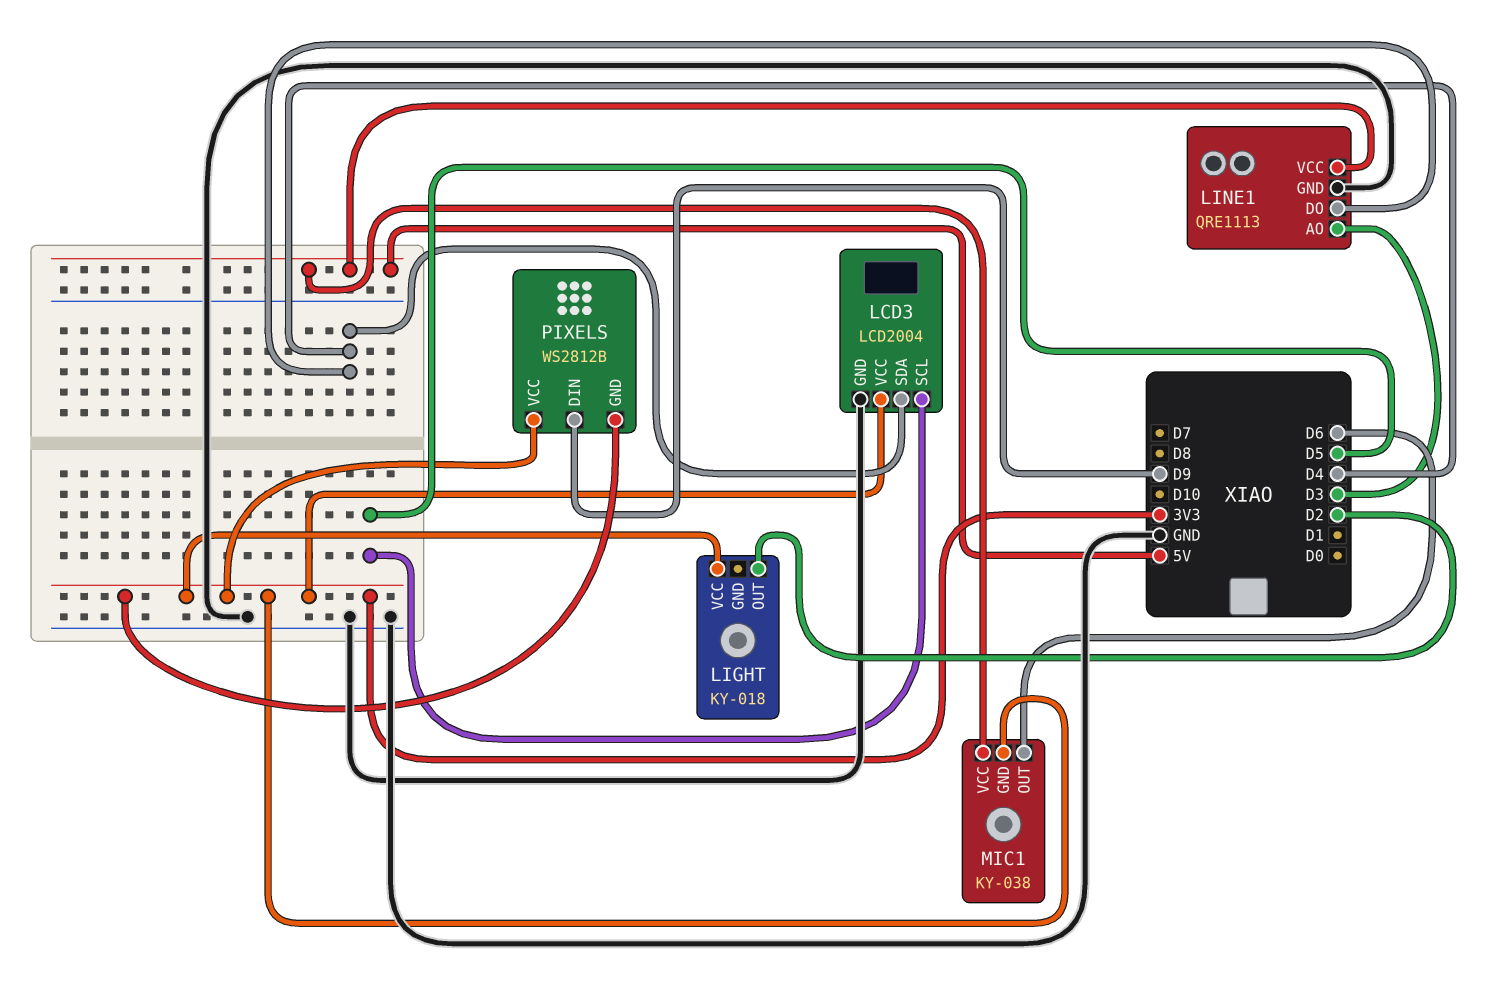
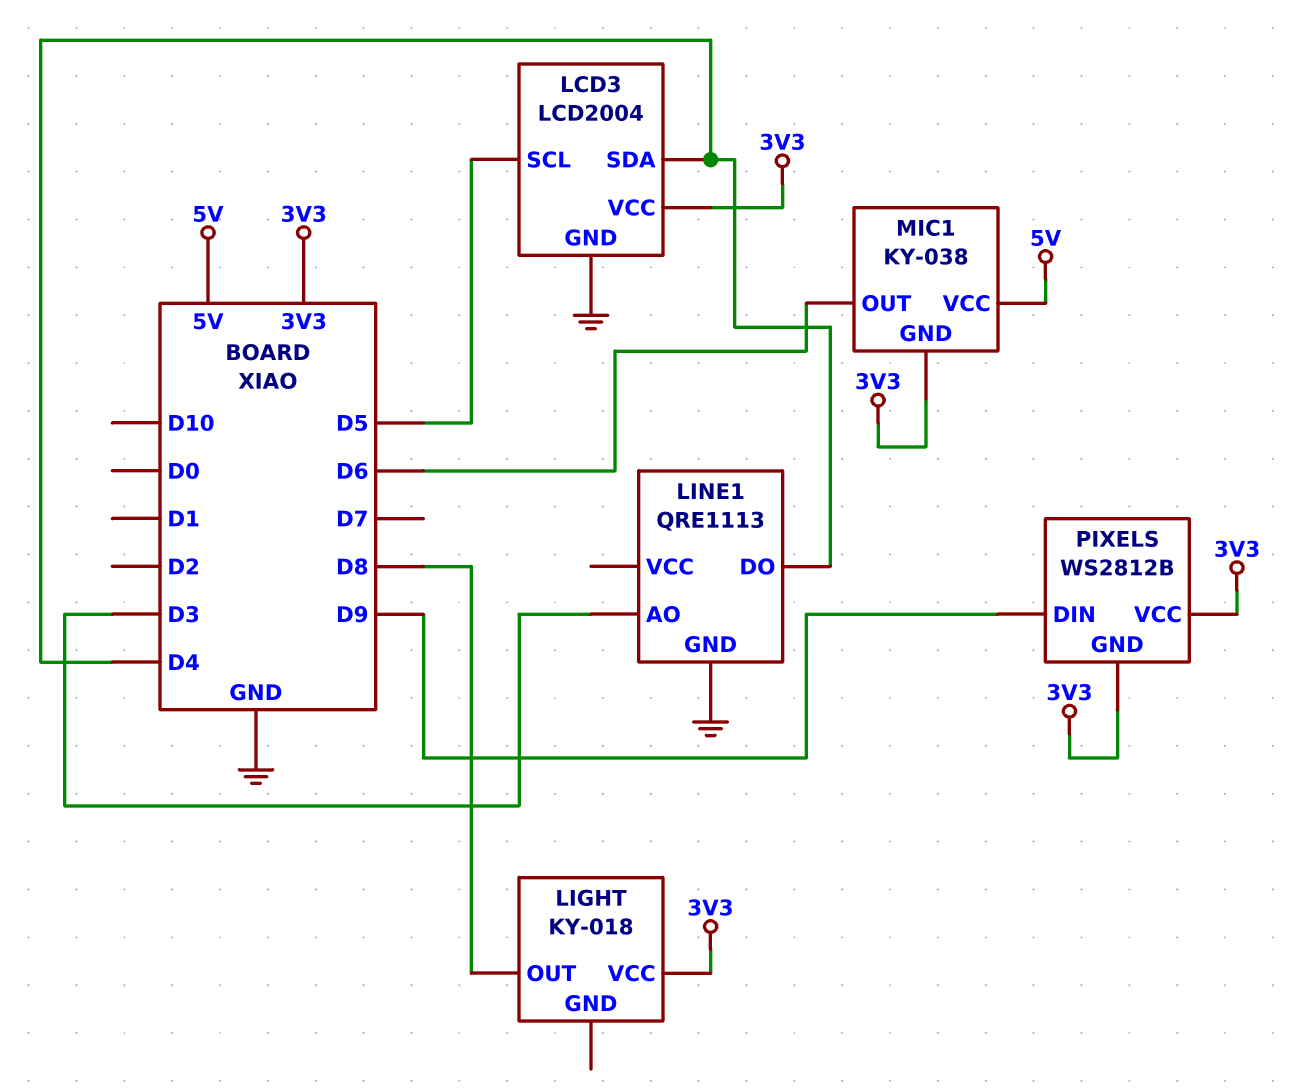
LIGHT pin OUT: D2 -> D8
LINE1 pin VCC: 5V -> none

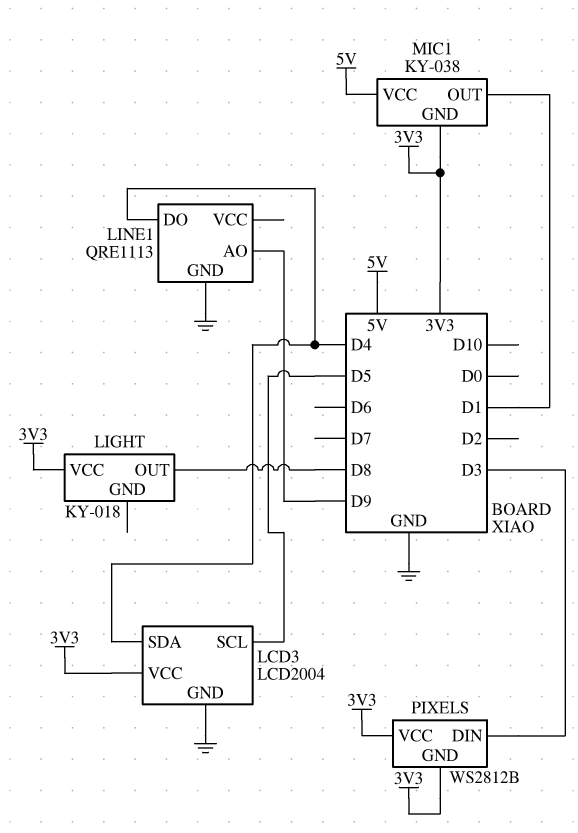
LINE1 pin AO: D3 -> D9
MIC1 pin OUT: D6 -> D1
PIXELS pin DIN: D9 -> D3

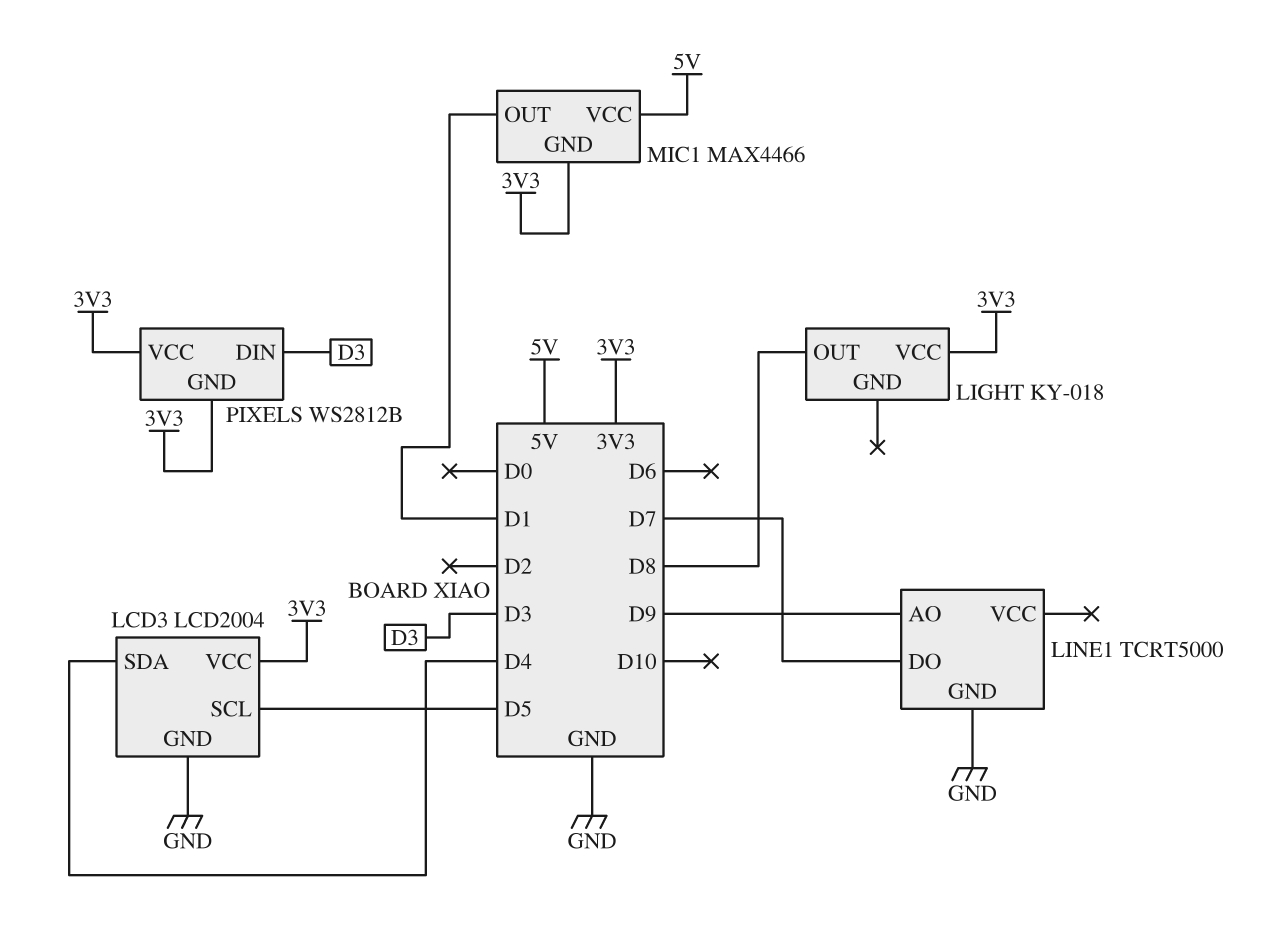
LINE1: QRE1113 -> TCRT5000
LINE1 pin DO: D4 -> D7
MIC1: KY-038 -> MAX4466

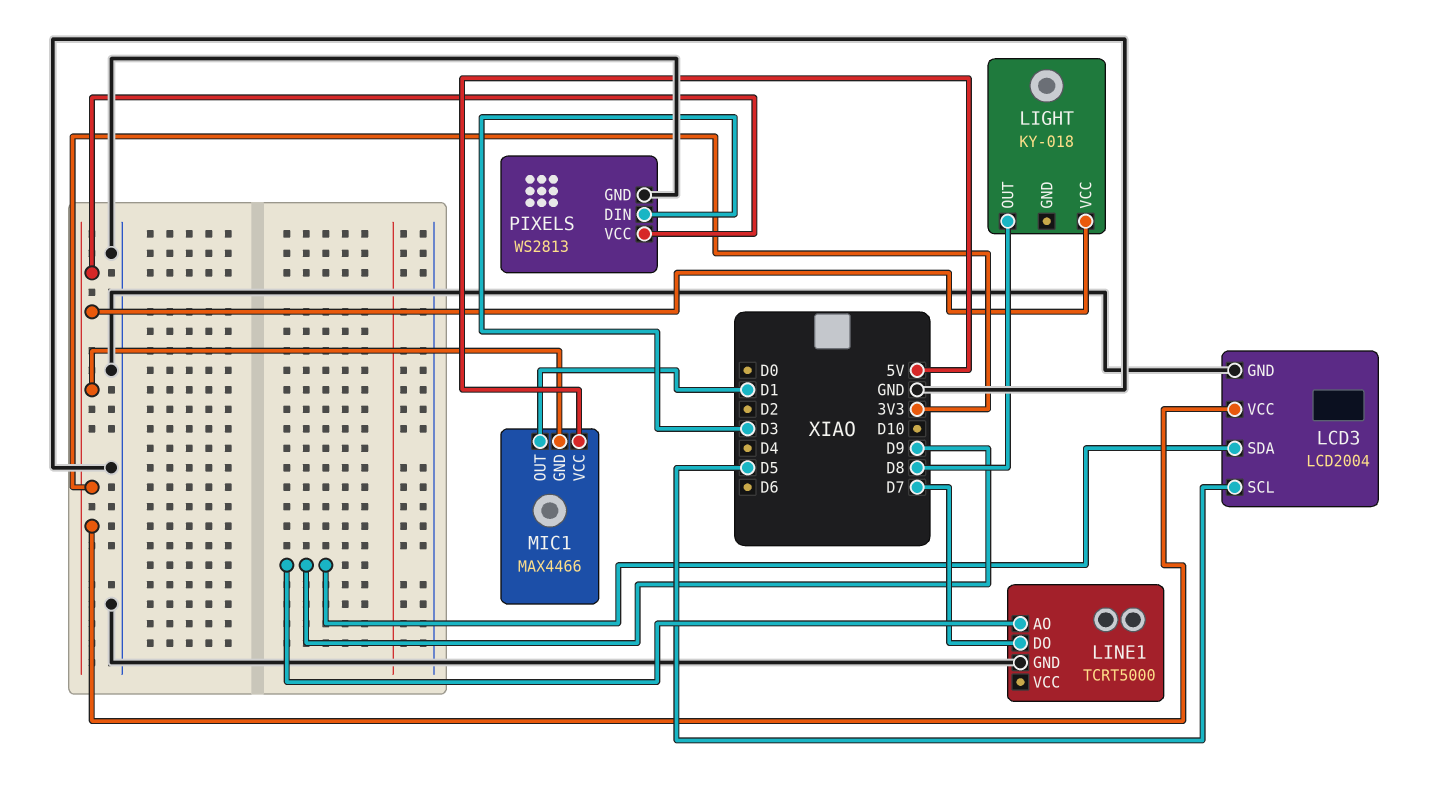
LCD3 pin SDA: D4 -> D9
PIXELS: WS2812B -> WS2813
PIXELS pin GND: 3V3 -> GND

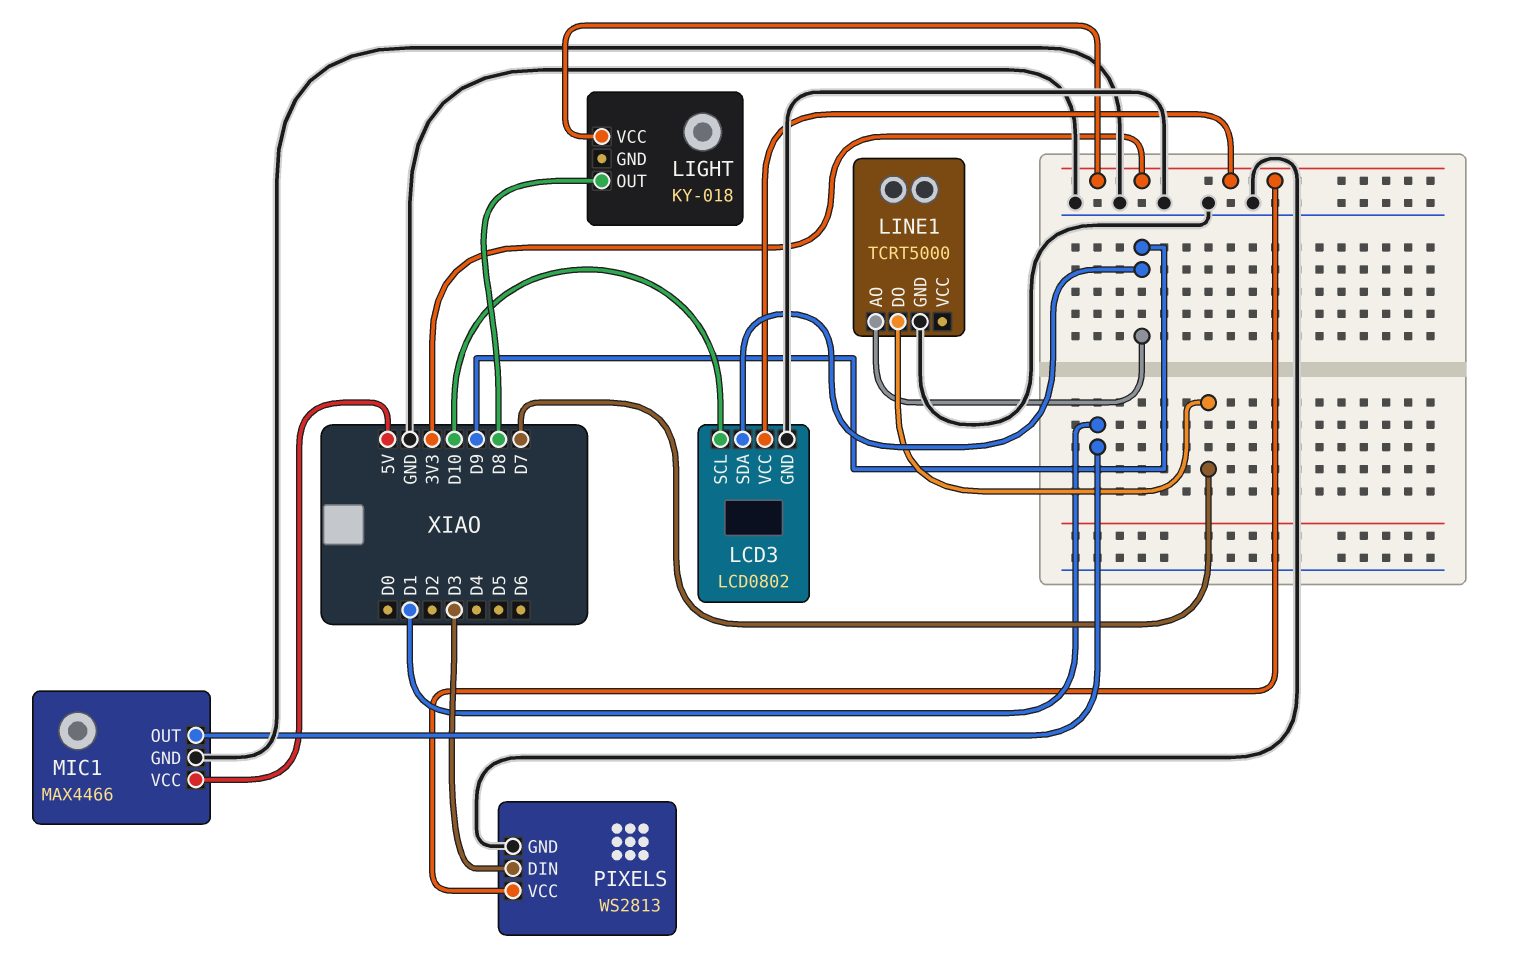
LCD3: LCD2004 -> LCD0802
LCD3 pin SCL: D5 -> D10
MIC1 pin GND: 3V3 -> GND

